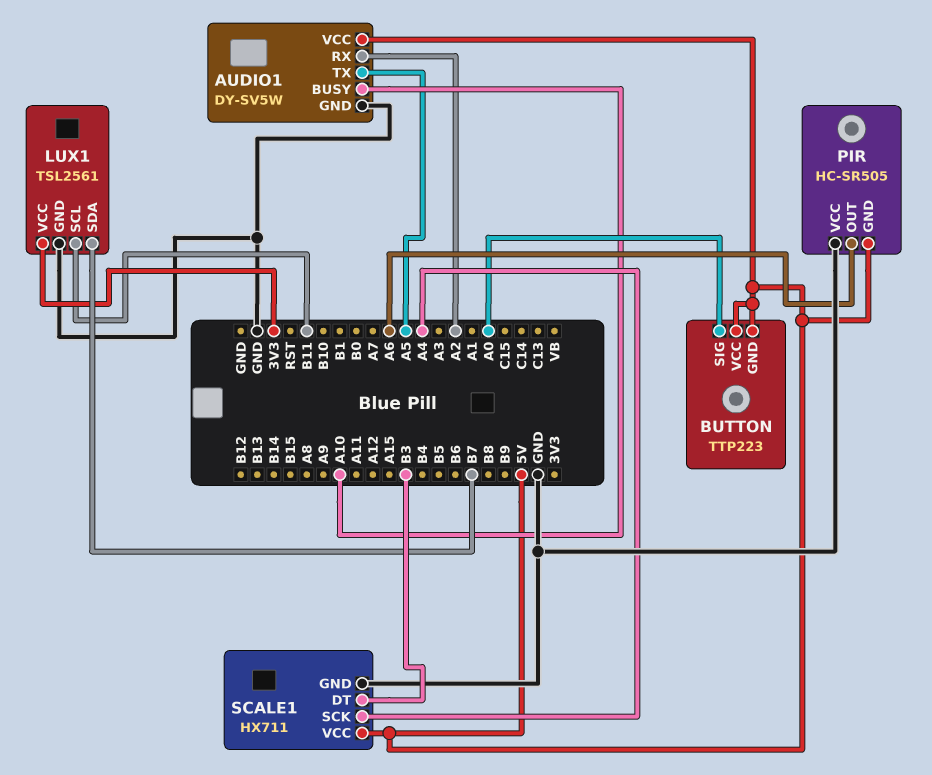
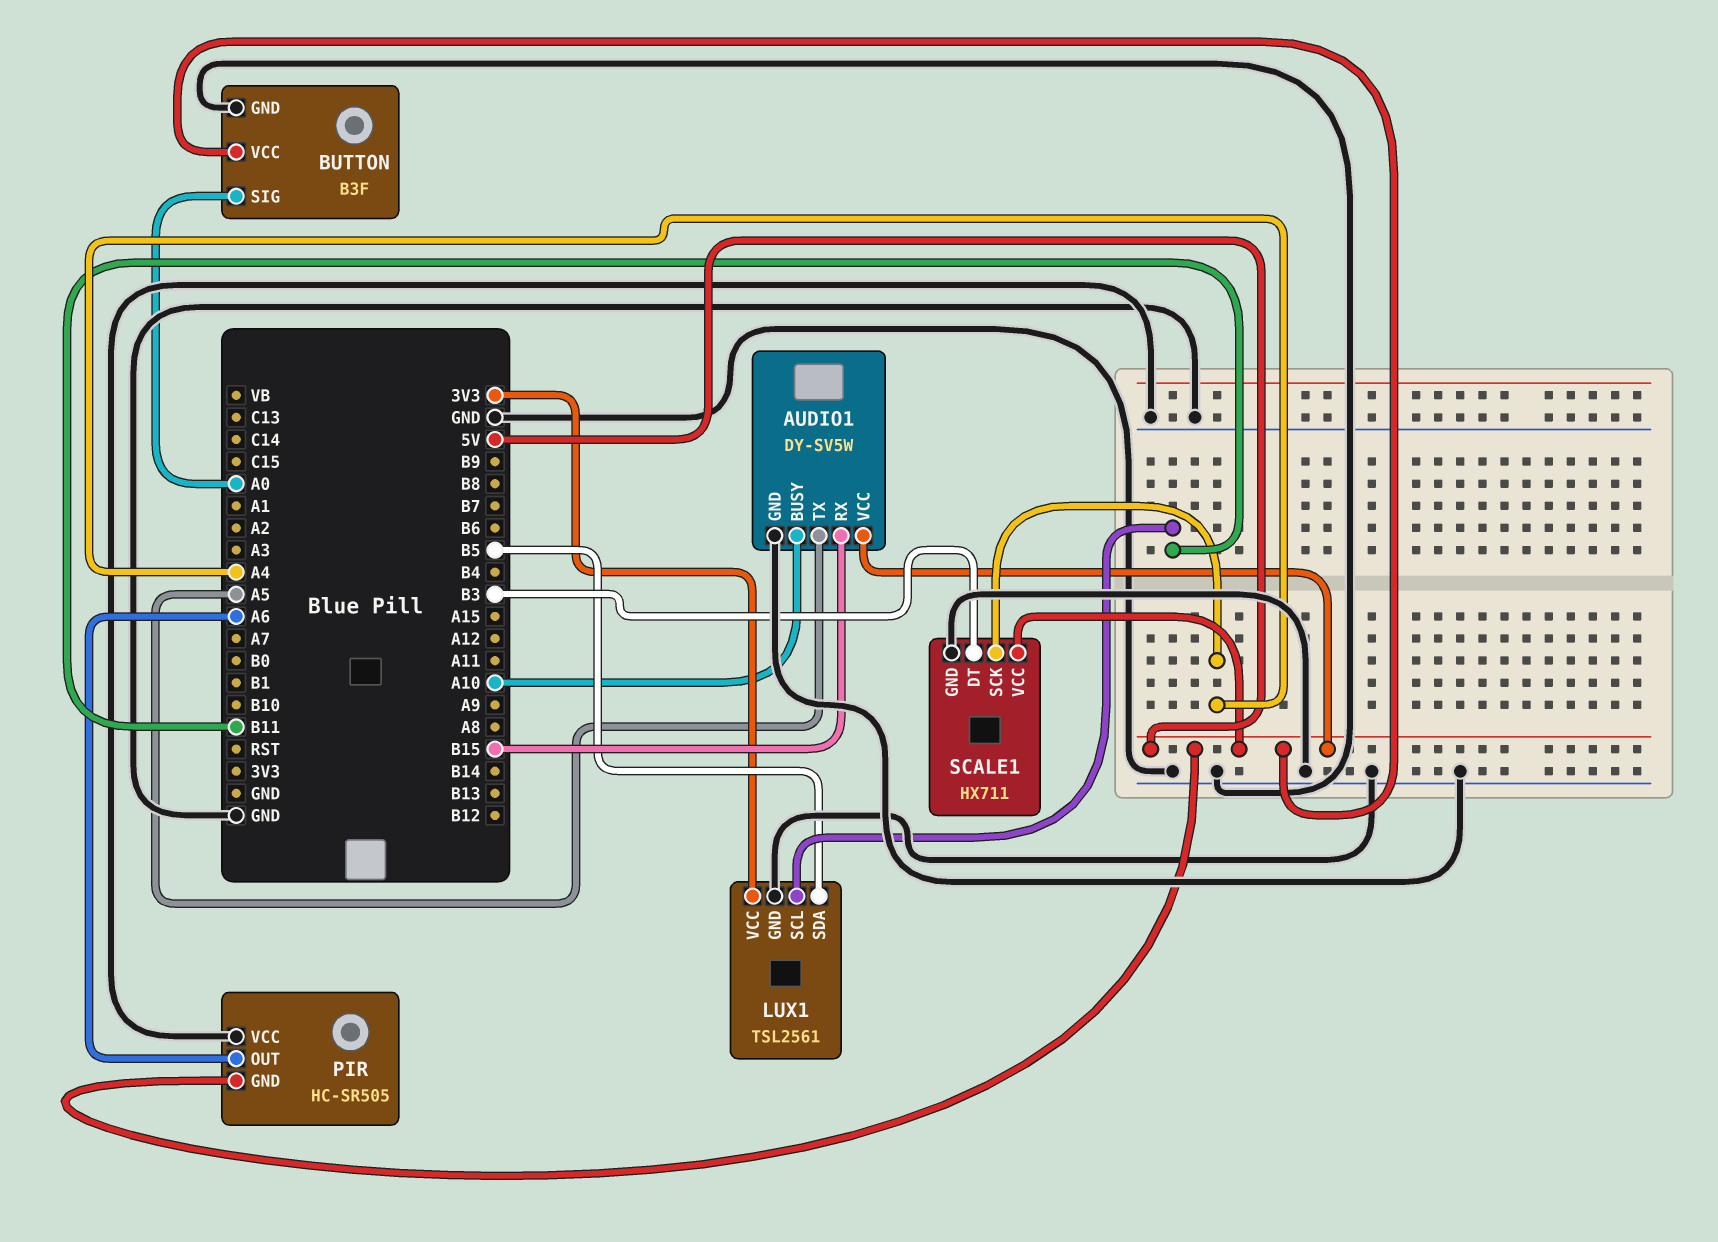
AUDIO1 pin RX: A2 -> B15
BUTTON: TTP223 -> B3F
BUTTON pin GND: 5V -> GND
LUX1 pin SDA: B7 -> B5

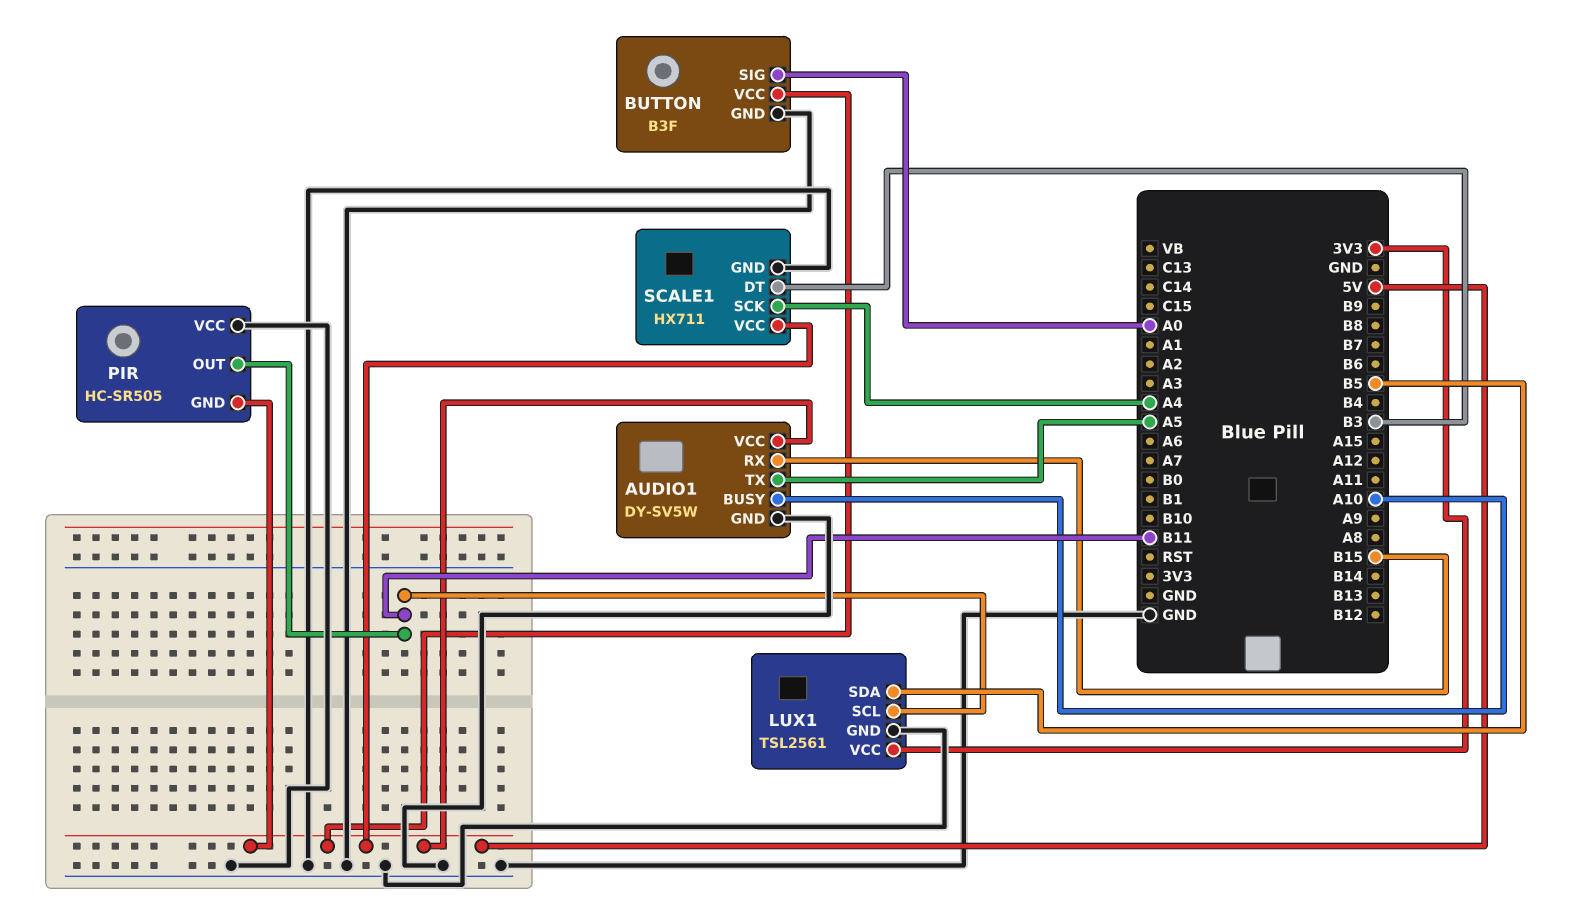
PIR pin OUT: A6 -> B11

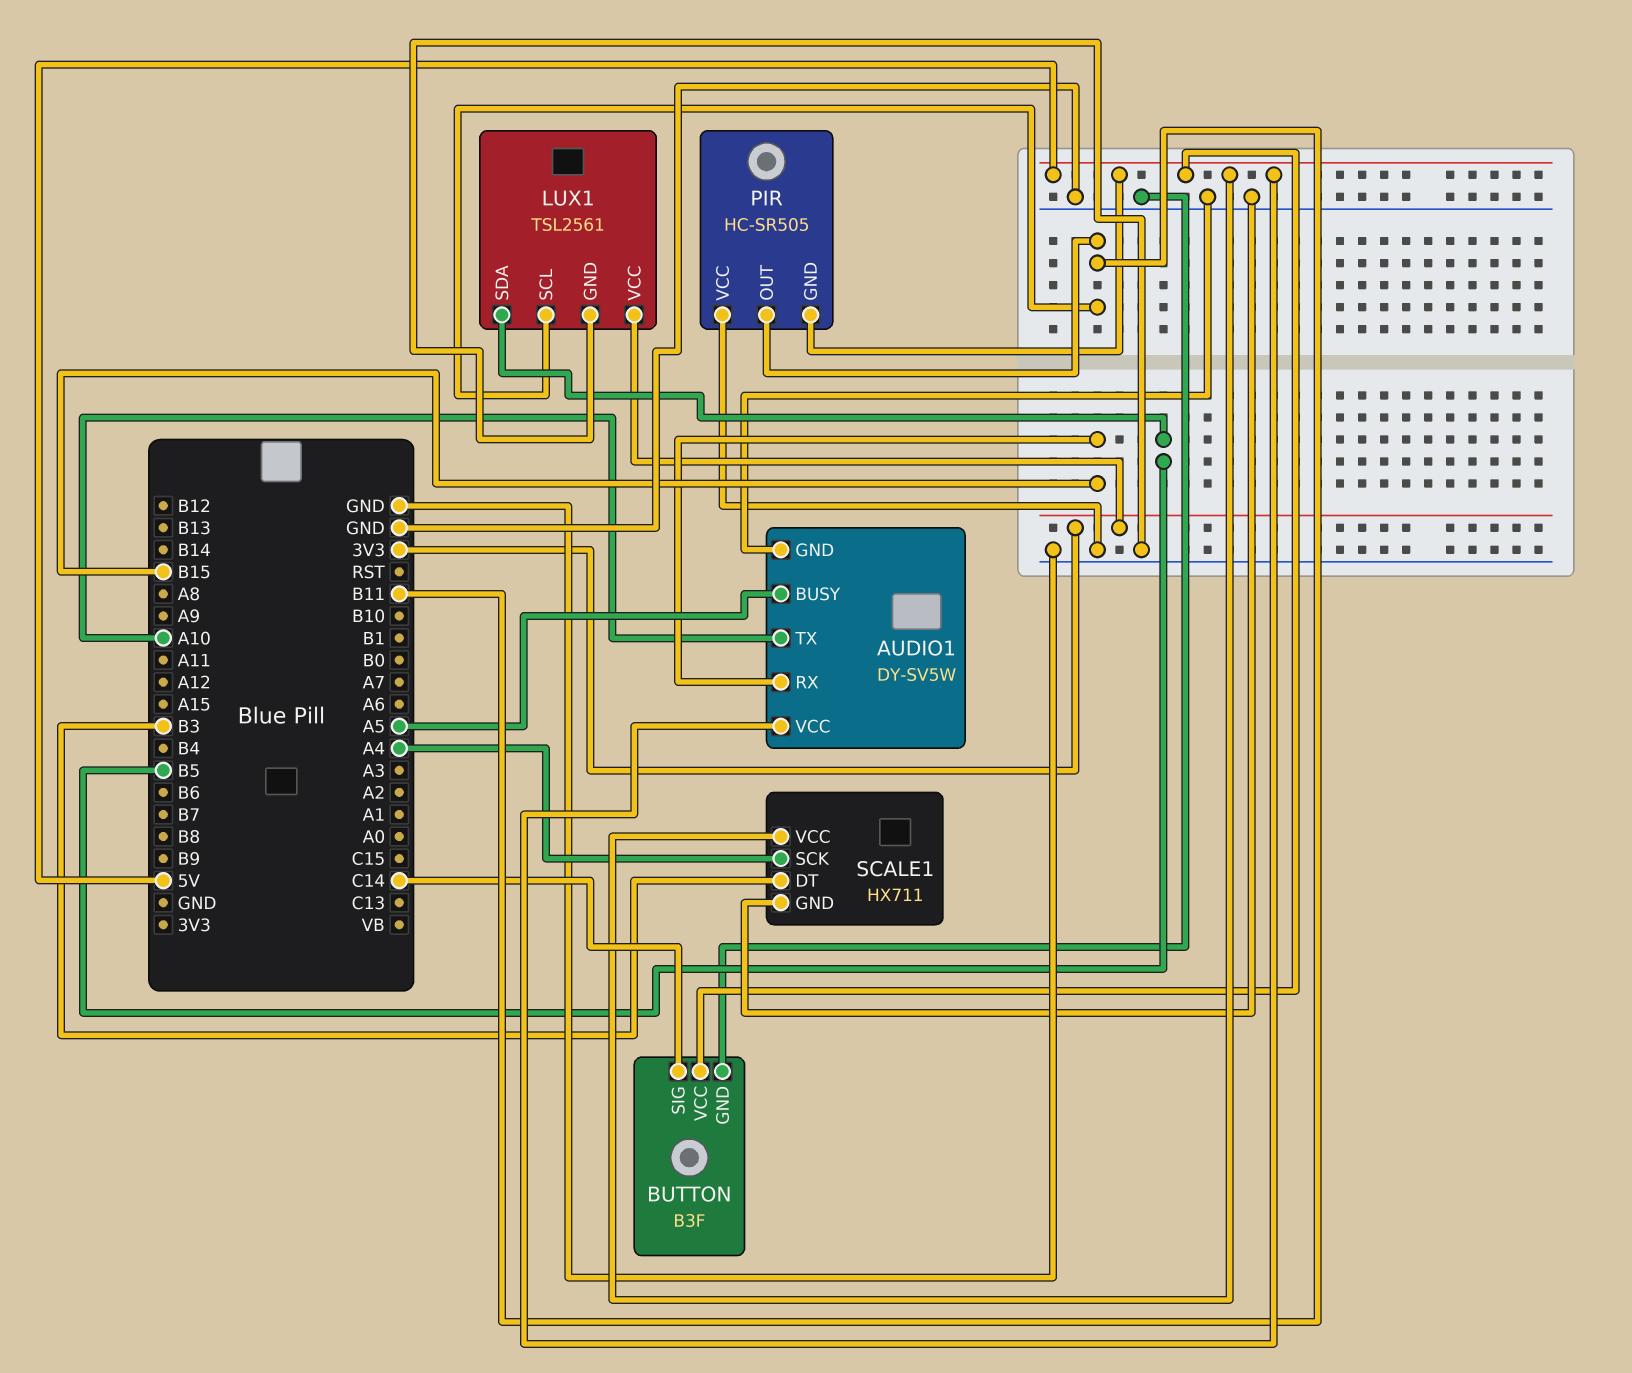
AUDIO1 pin BUSY: A10 -> A5
AUDIO1 pin TX: A5 -> A10
BUTTON pin SIG: A0 -> C14

